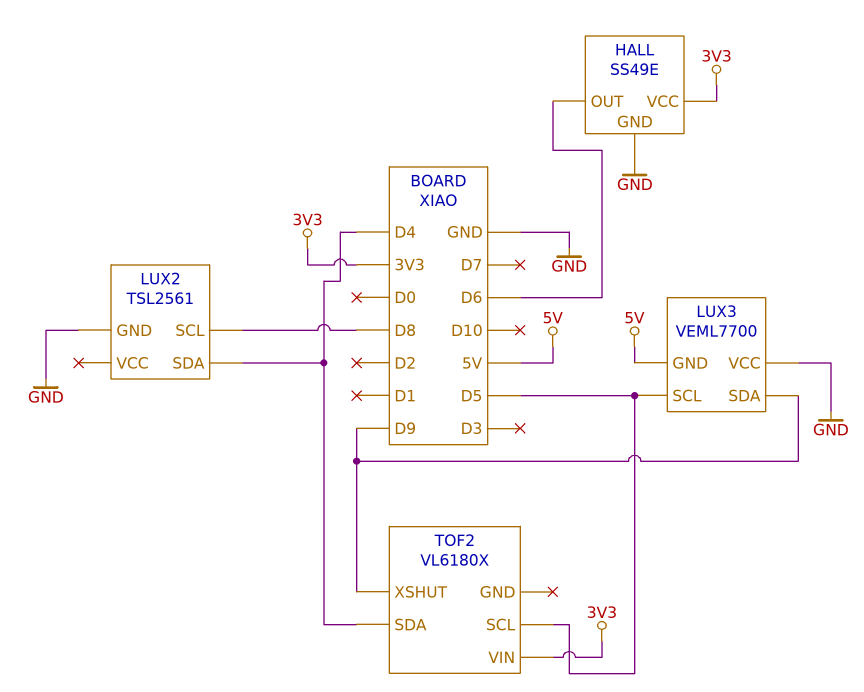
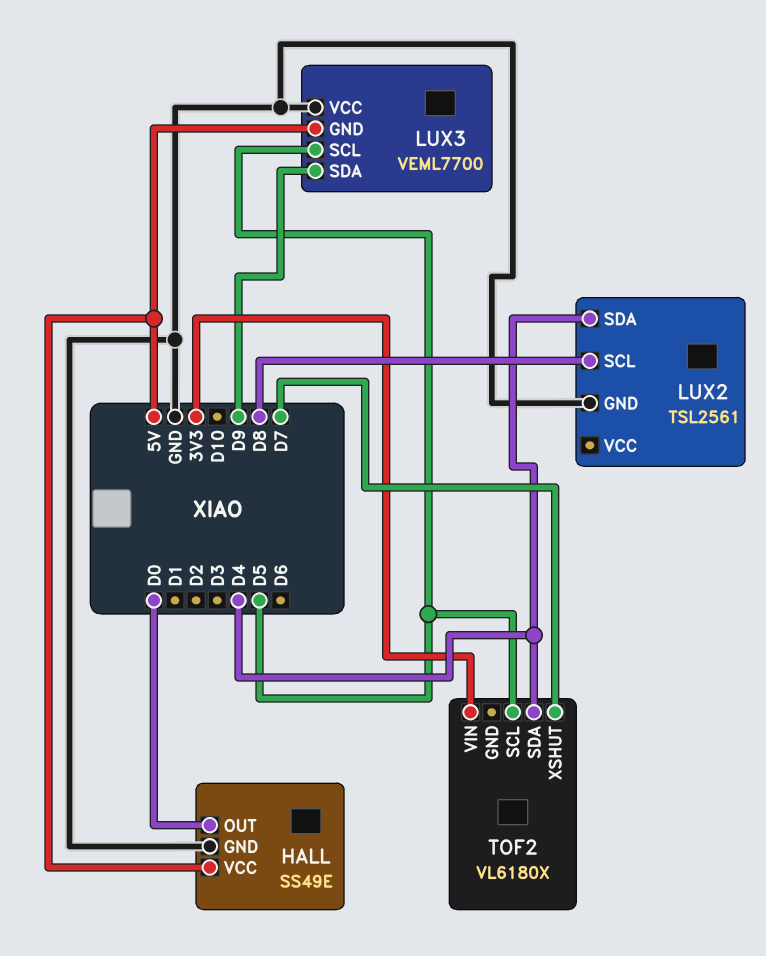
HALL pin OUT: D6 -> D0
HALL pin VCC: 3V3 -> 5V
TOF2 pin XSHUT: D9 -> D7

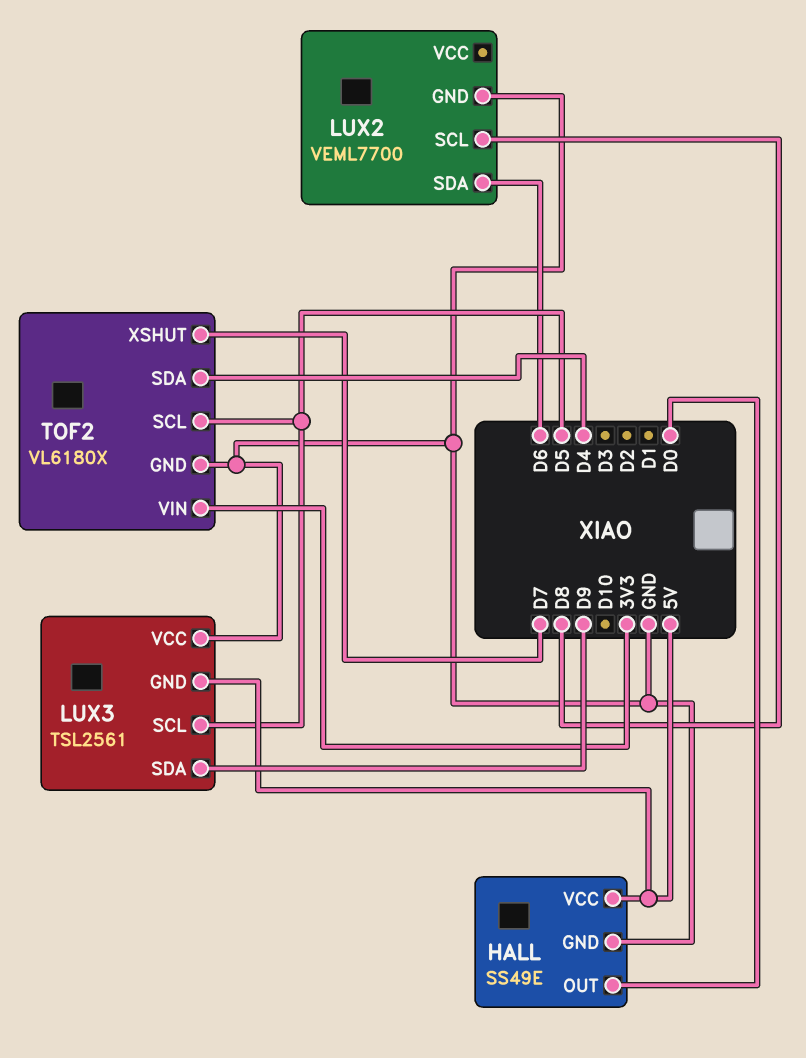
LUX2: TSL2561 -> VEML7700
LUX2 pin SDA: D4 -> D6
LUX3: VEML7700 -> TSL2561
TOF2 pin GND: none -> GND

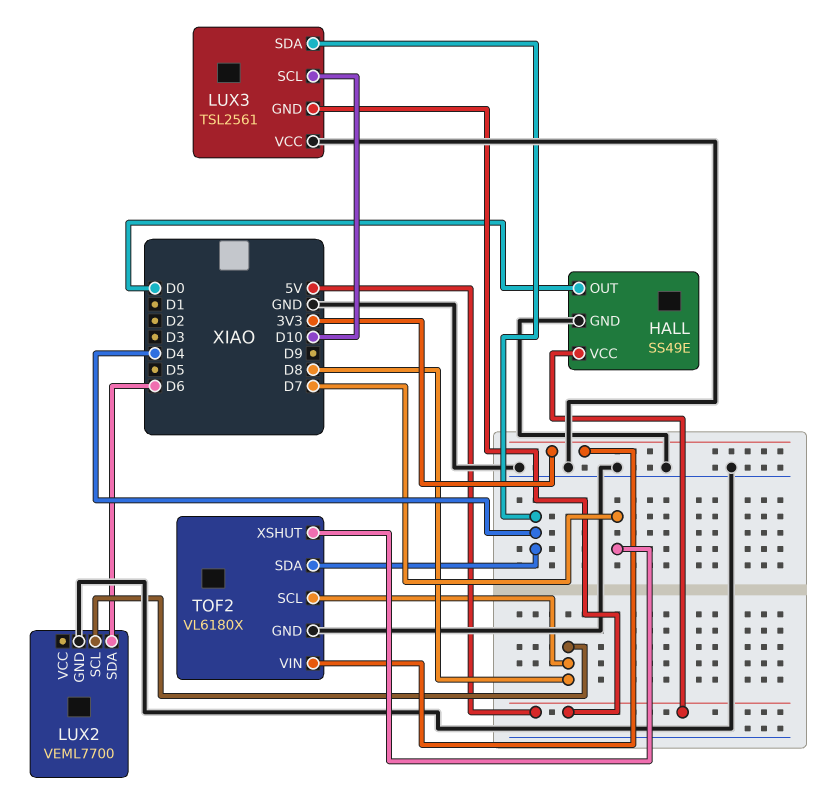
LUX3 pin SCL: D5 -> D10
LUX3 pin SDA: D9 -> D4
TOF2 pin SCL: D5 -> D8

